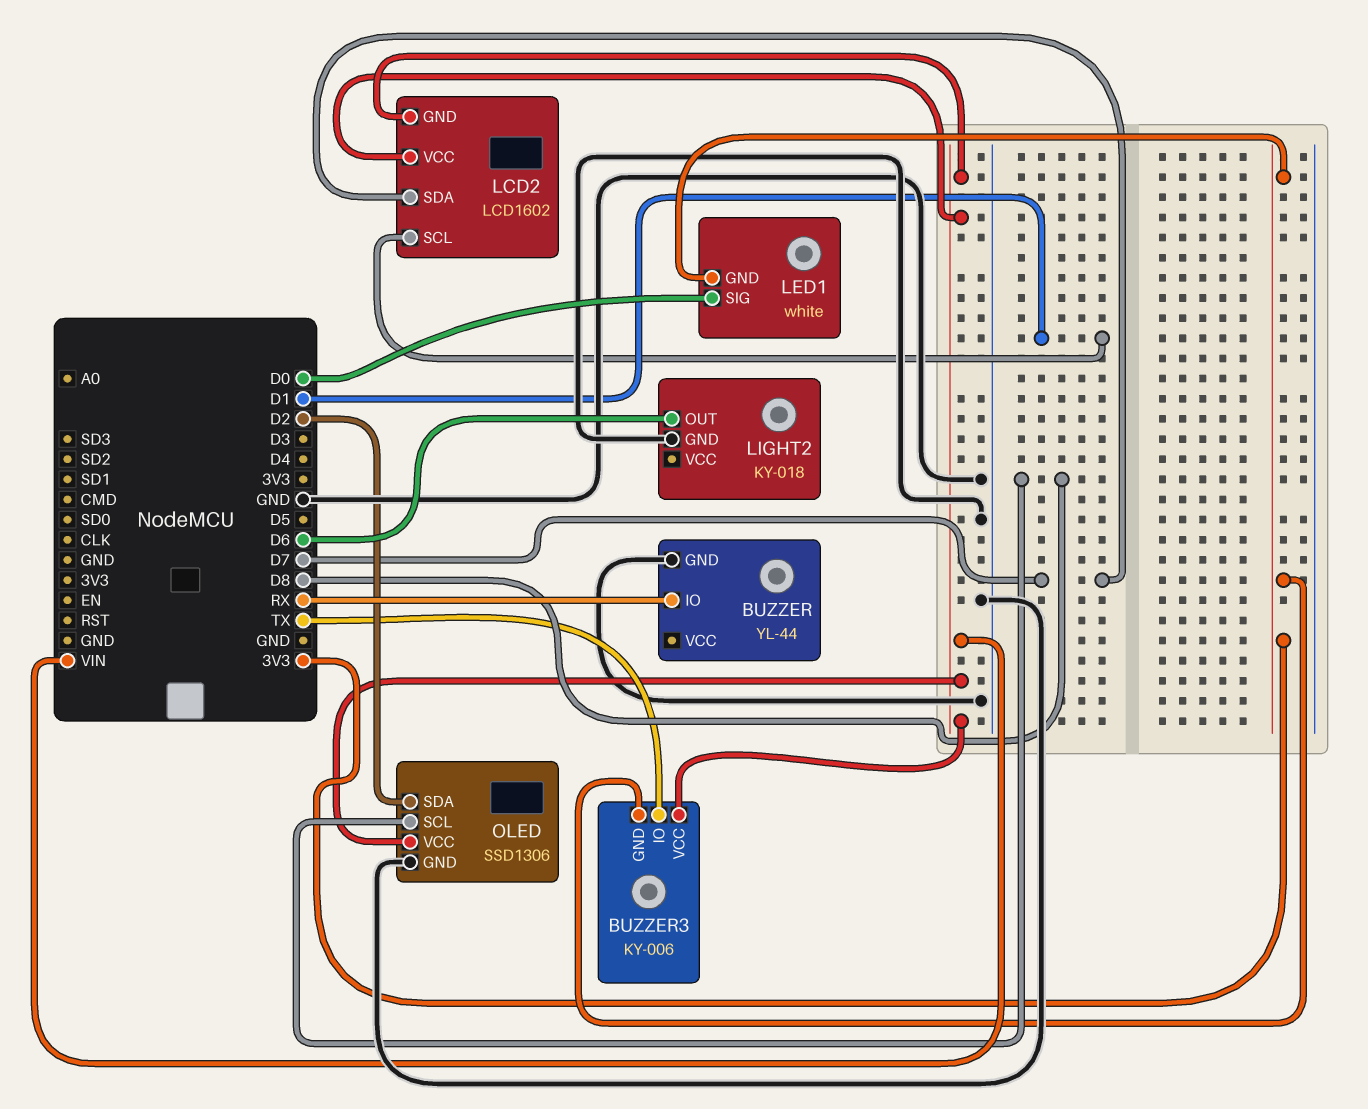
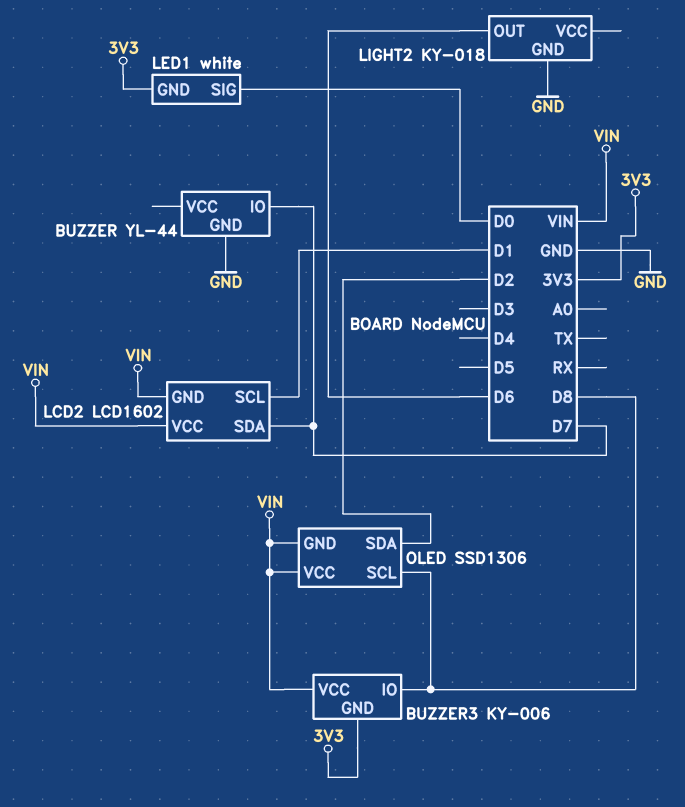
BUZZER pin IO: RX -> D7
BUZZER3 pin IO: TX -> D8
OLED pin GND: GND -> VIN

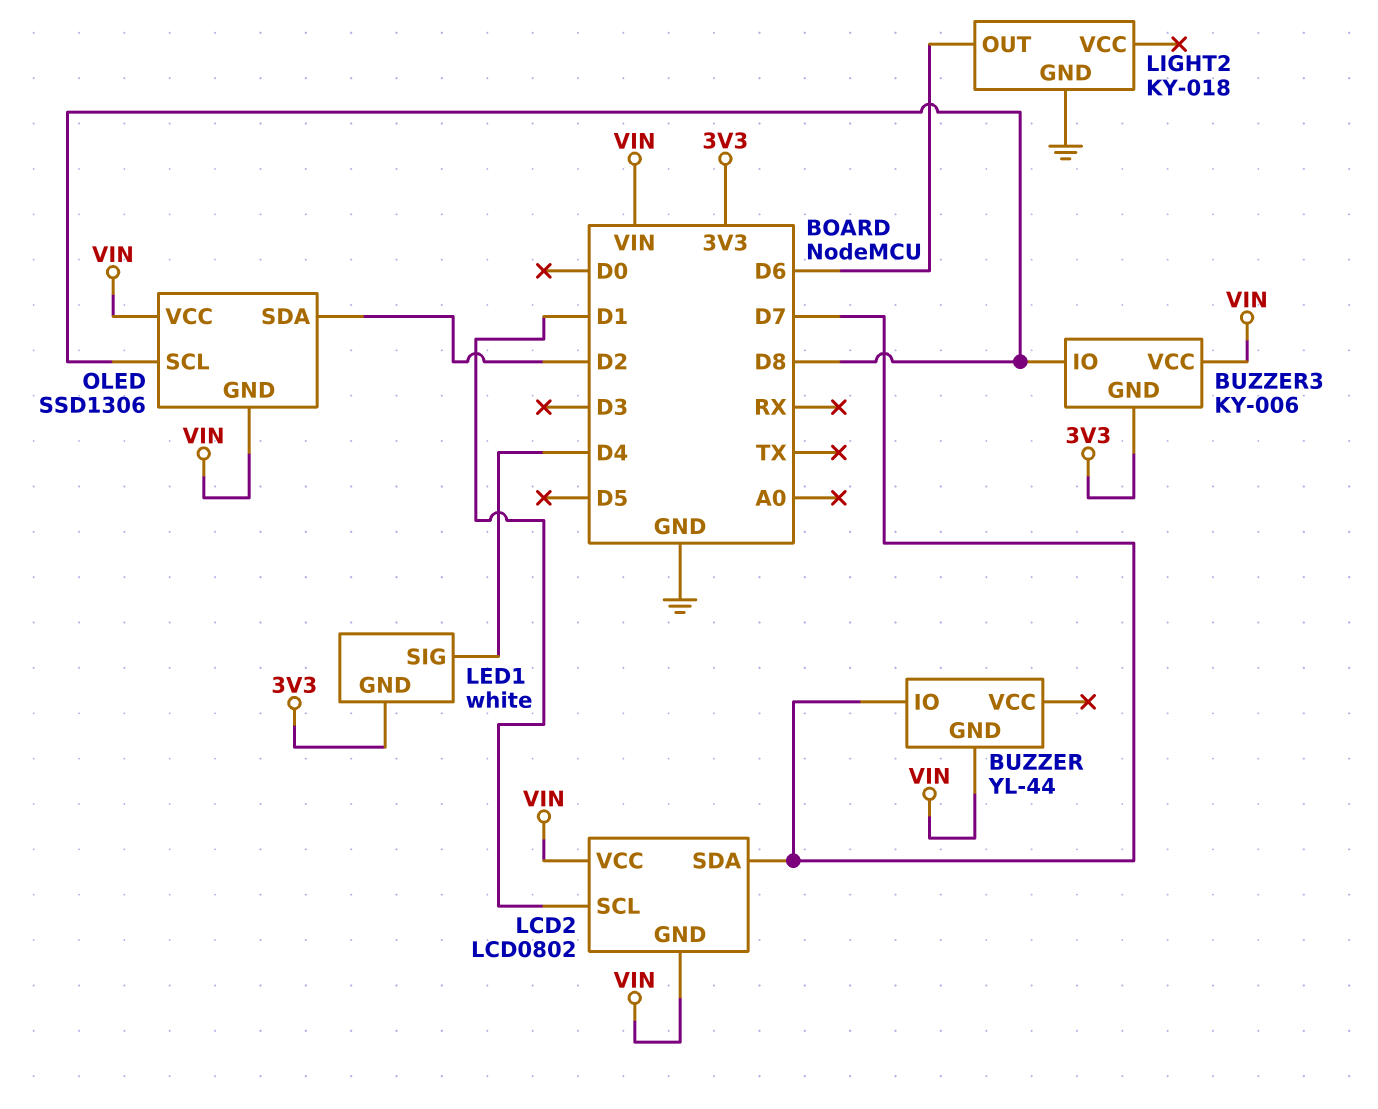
BUZZER pin GND: GND -> VIN
LCD2: LCD1602 -> LCD0802
LED1 pin SIG: D0 -> D4

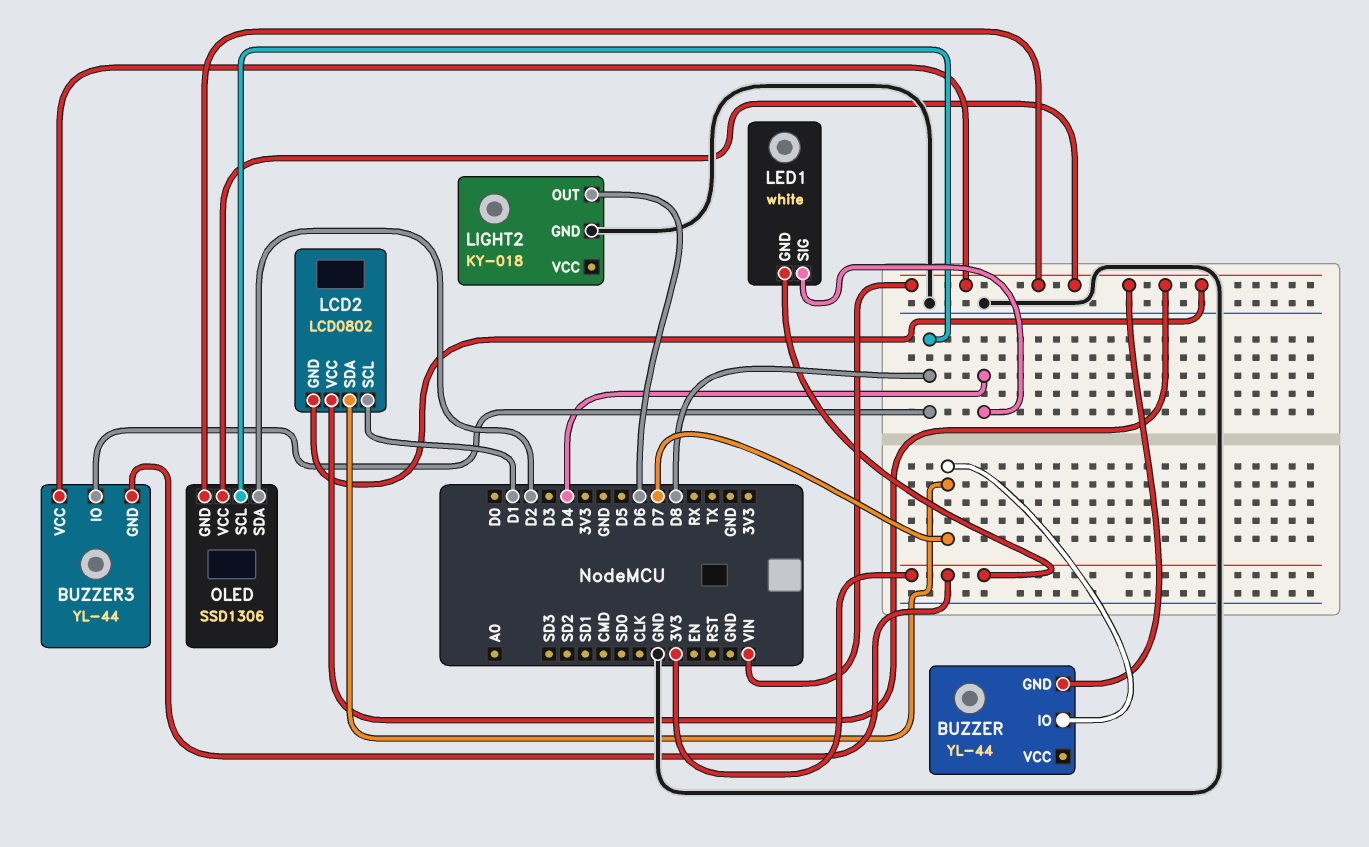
BUZZER3: KY-006 -> YL-44

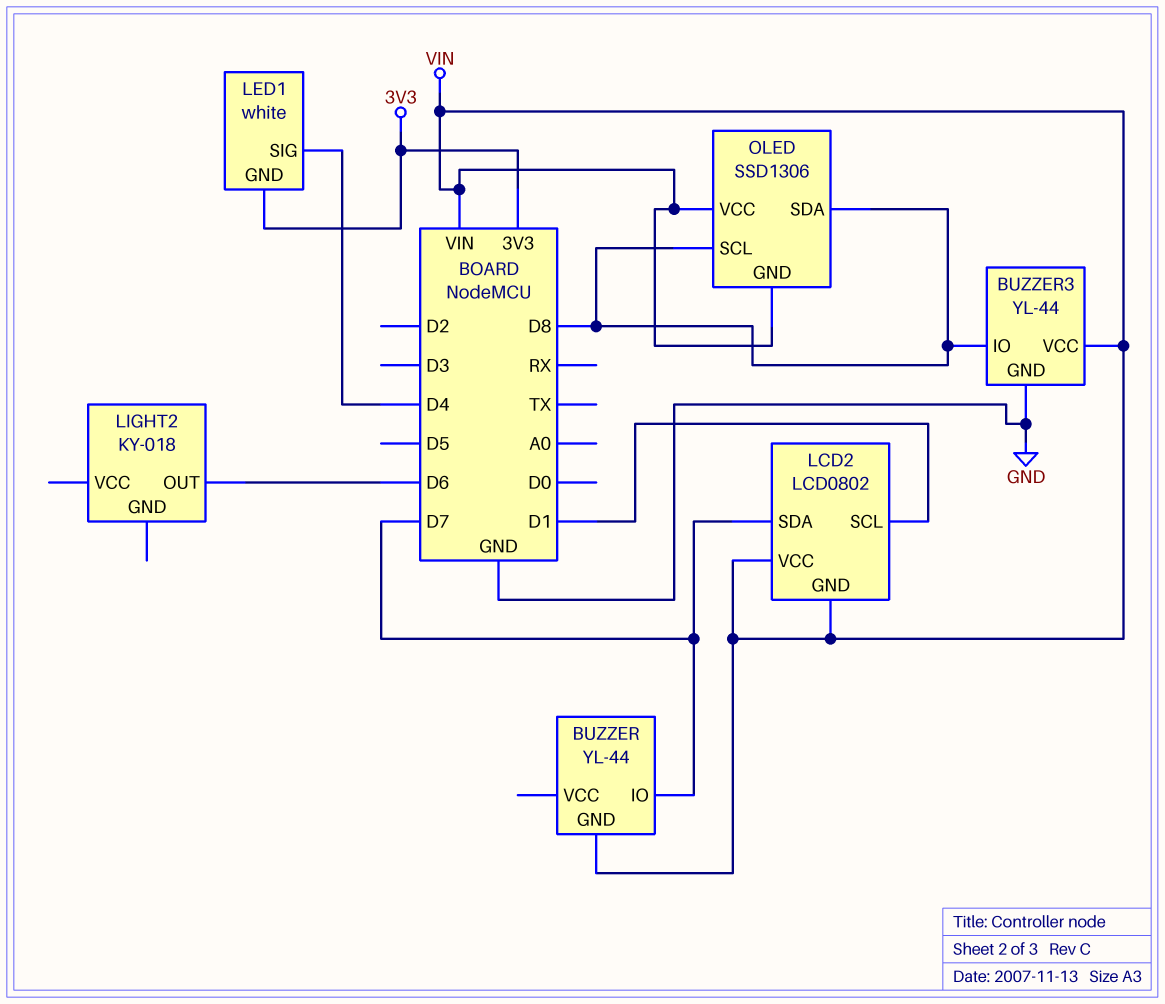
BUZZER3 pin GND: 3V3 -> GND
LIGHT2 pin GND: GND -> none
OLED pin SDA: D2 -> D8

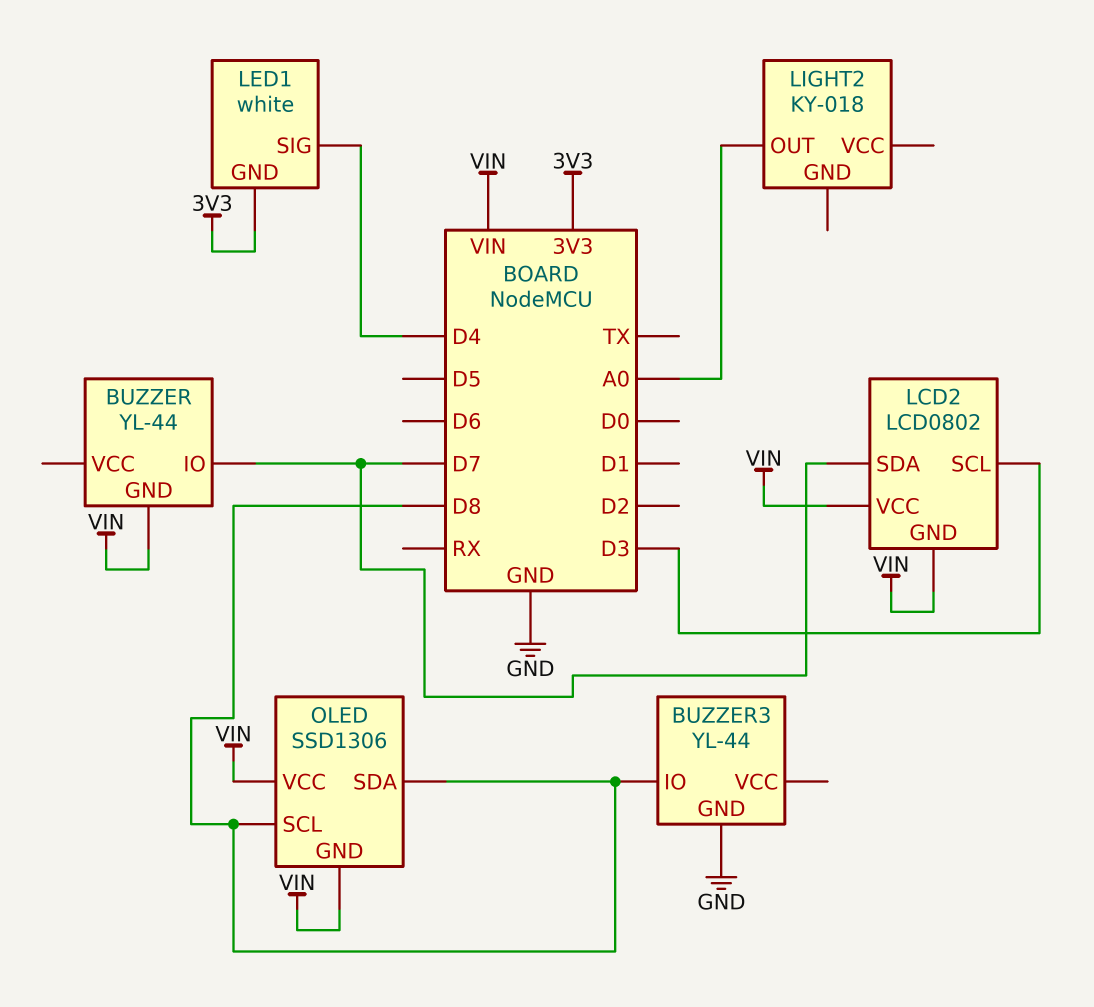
BUZZER3 pin VCC: VIN -> none
LCD2 pin SCL: D1 -> D3
LIGHT2 pin OUT: D6 -> A0

